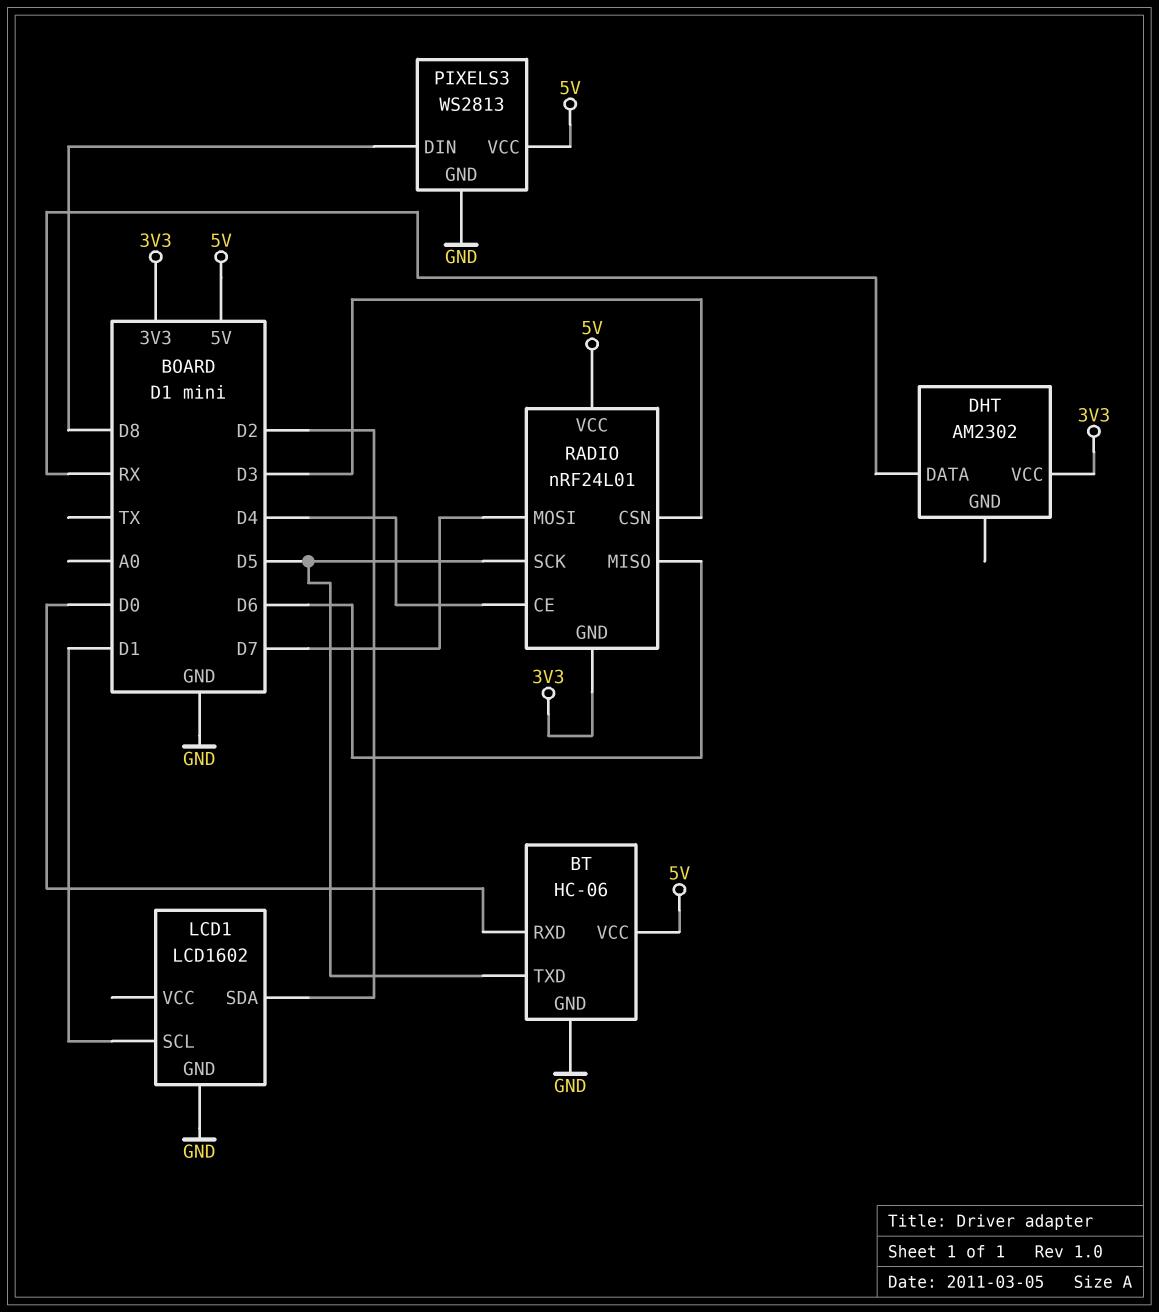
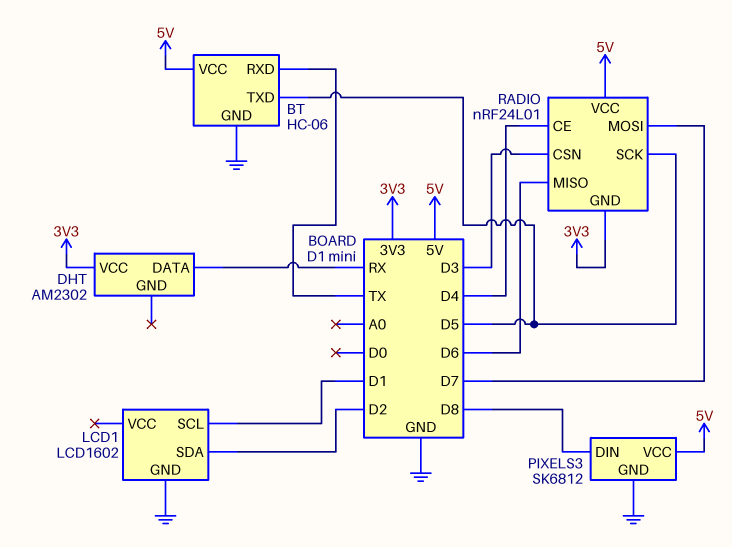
BT pin RXD: D0 -> TX
PIXELS3: WS2813 -> SK6812

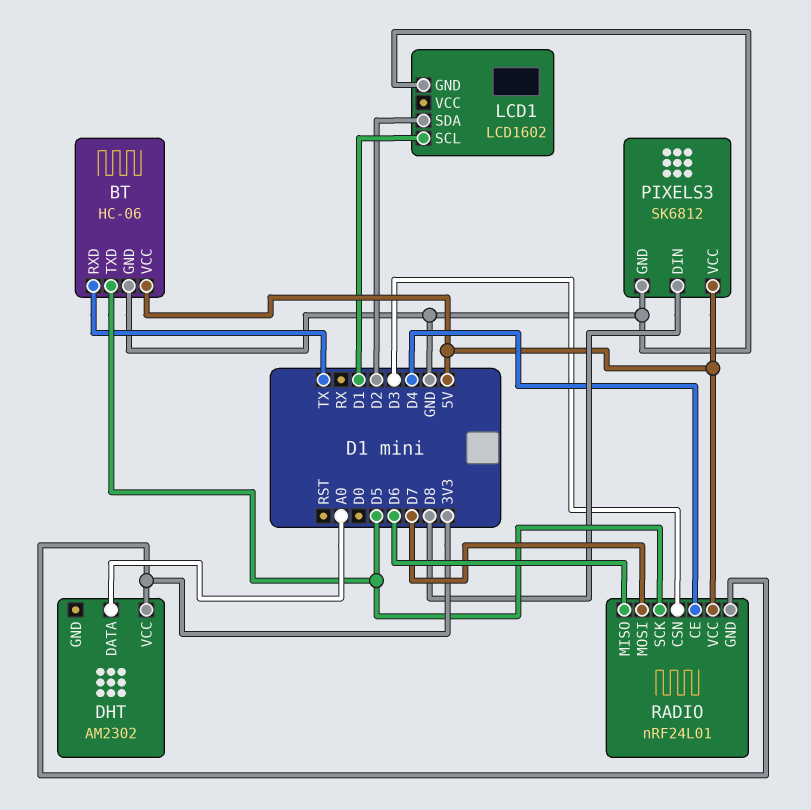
DHT pin DATA: RX -> A0

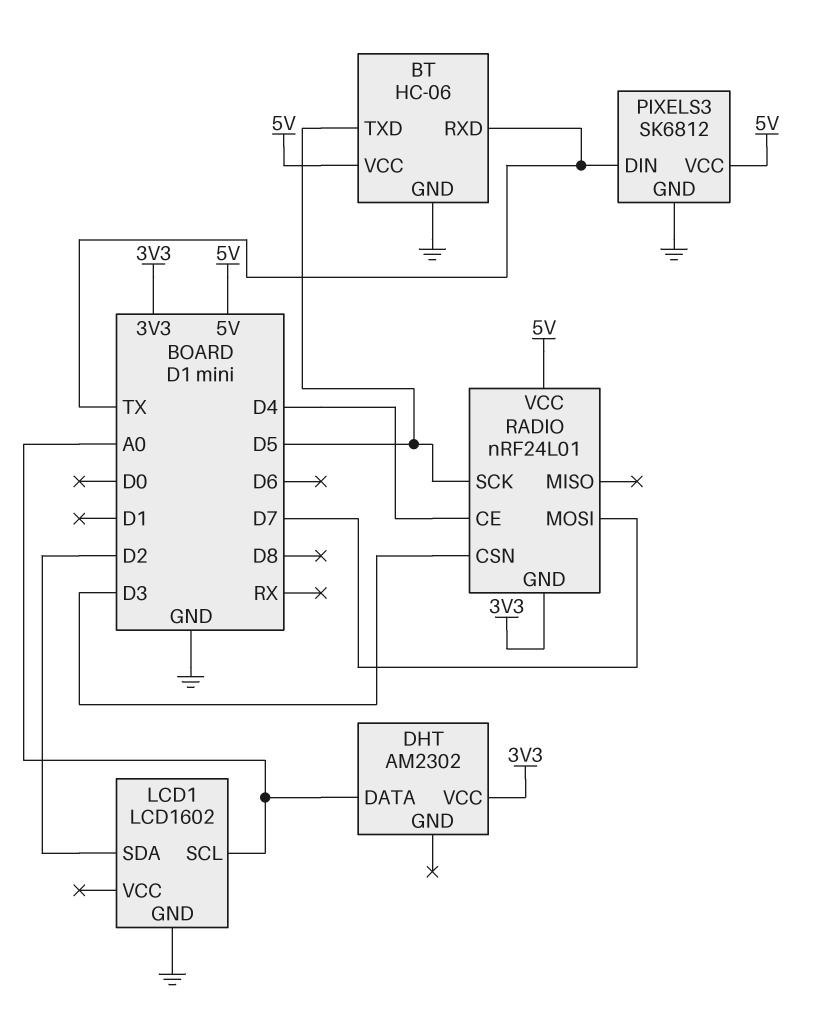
LCD1 pin SCL: D1 -> A0
PIXELS3 pin DIN: D8 -> TX
RADIO pin MISO: D6 -> none

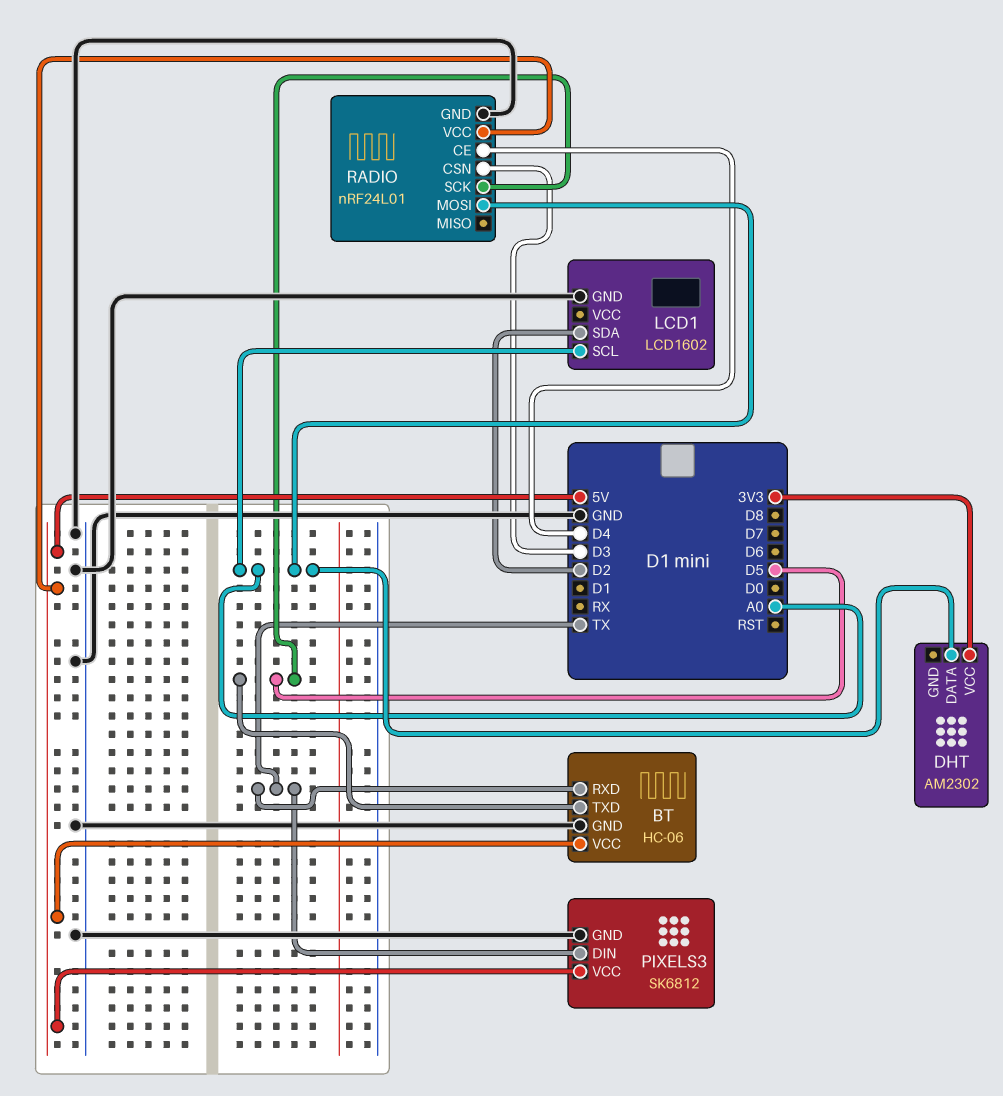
RADIO pin GND: 3V3 -> GND
RADIO pin MOSI: D7 -> A0

